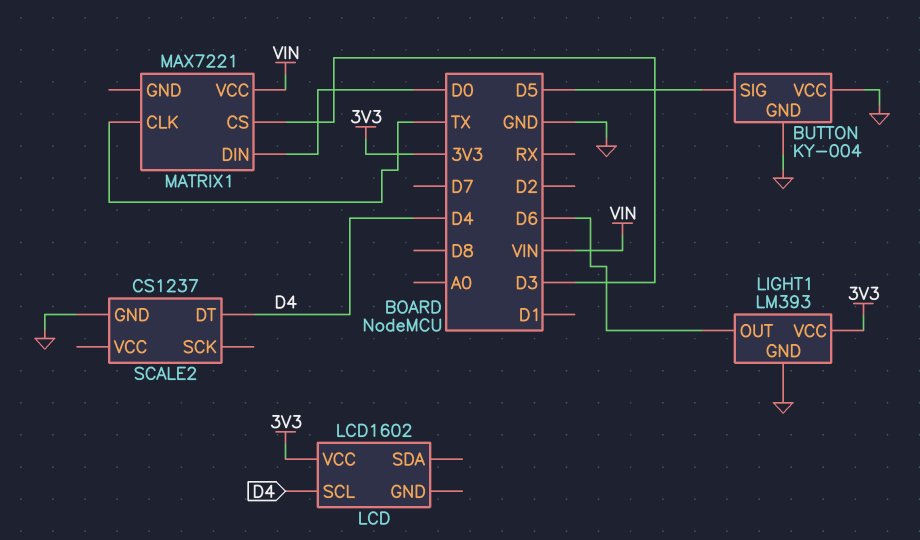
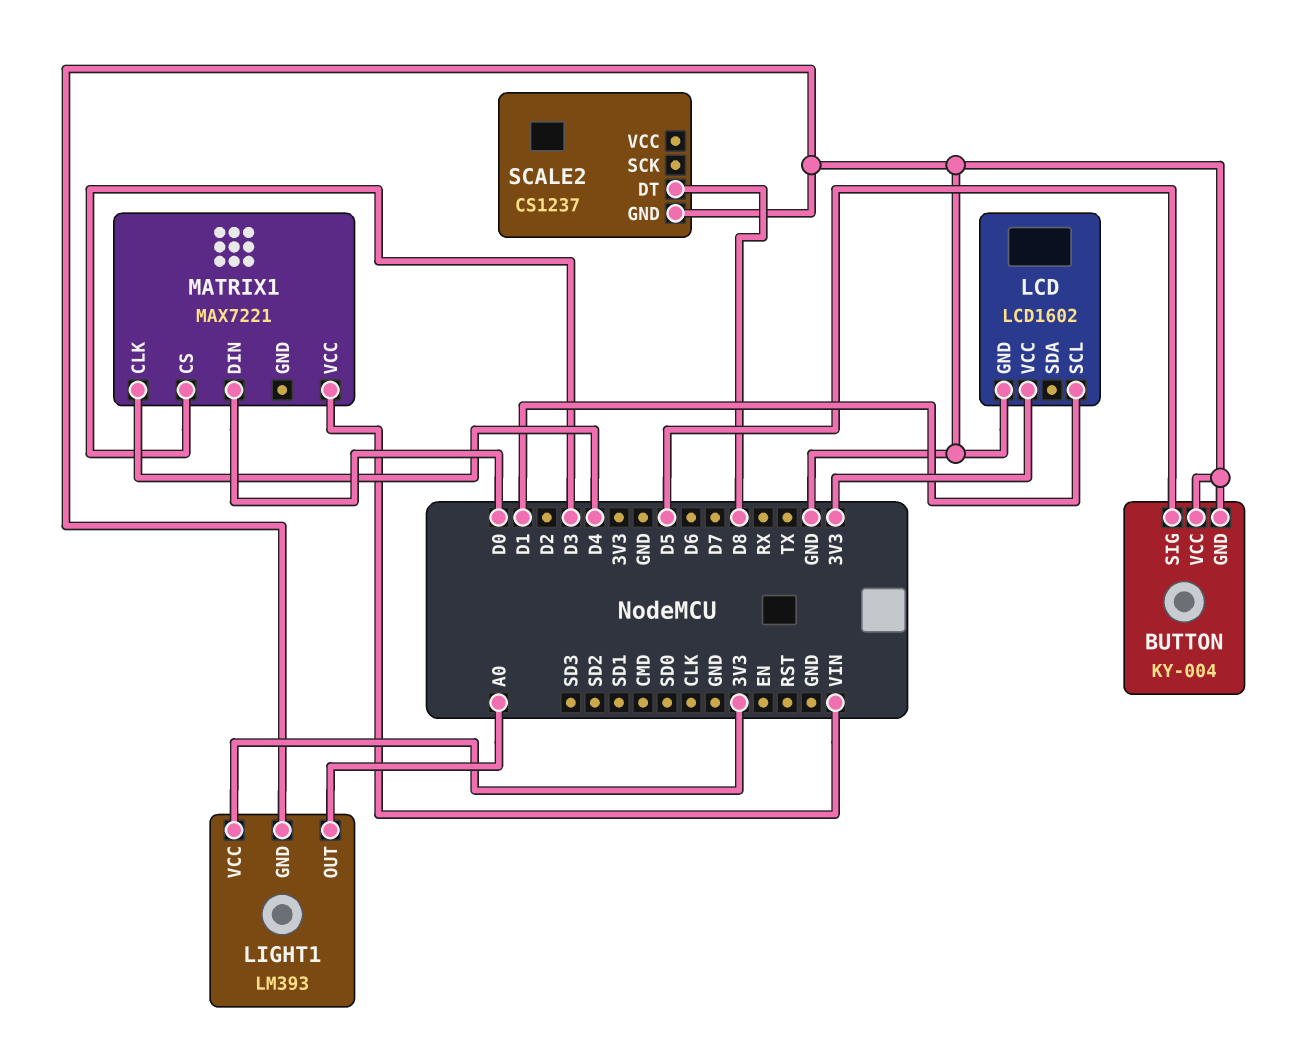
LCD pin GND: none -> GND
LCD pin SCL: D4 -> D1
LIGHT1 pin OUT: D6 -> A0
MATRIX1 pin CLK: TX -> D4
SCALE2 pin DT: D4 -> D8

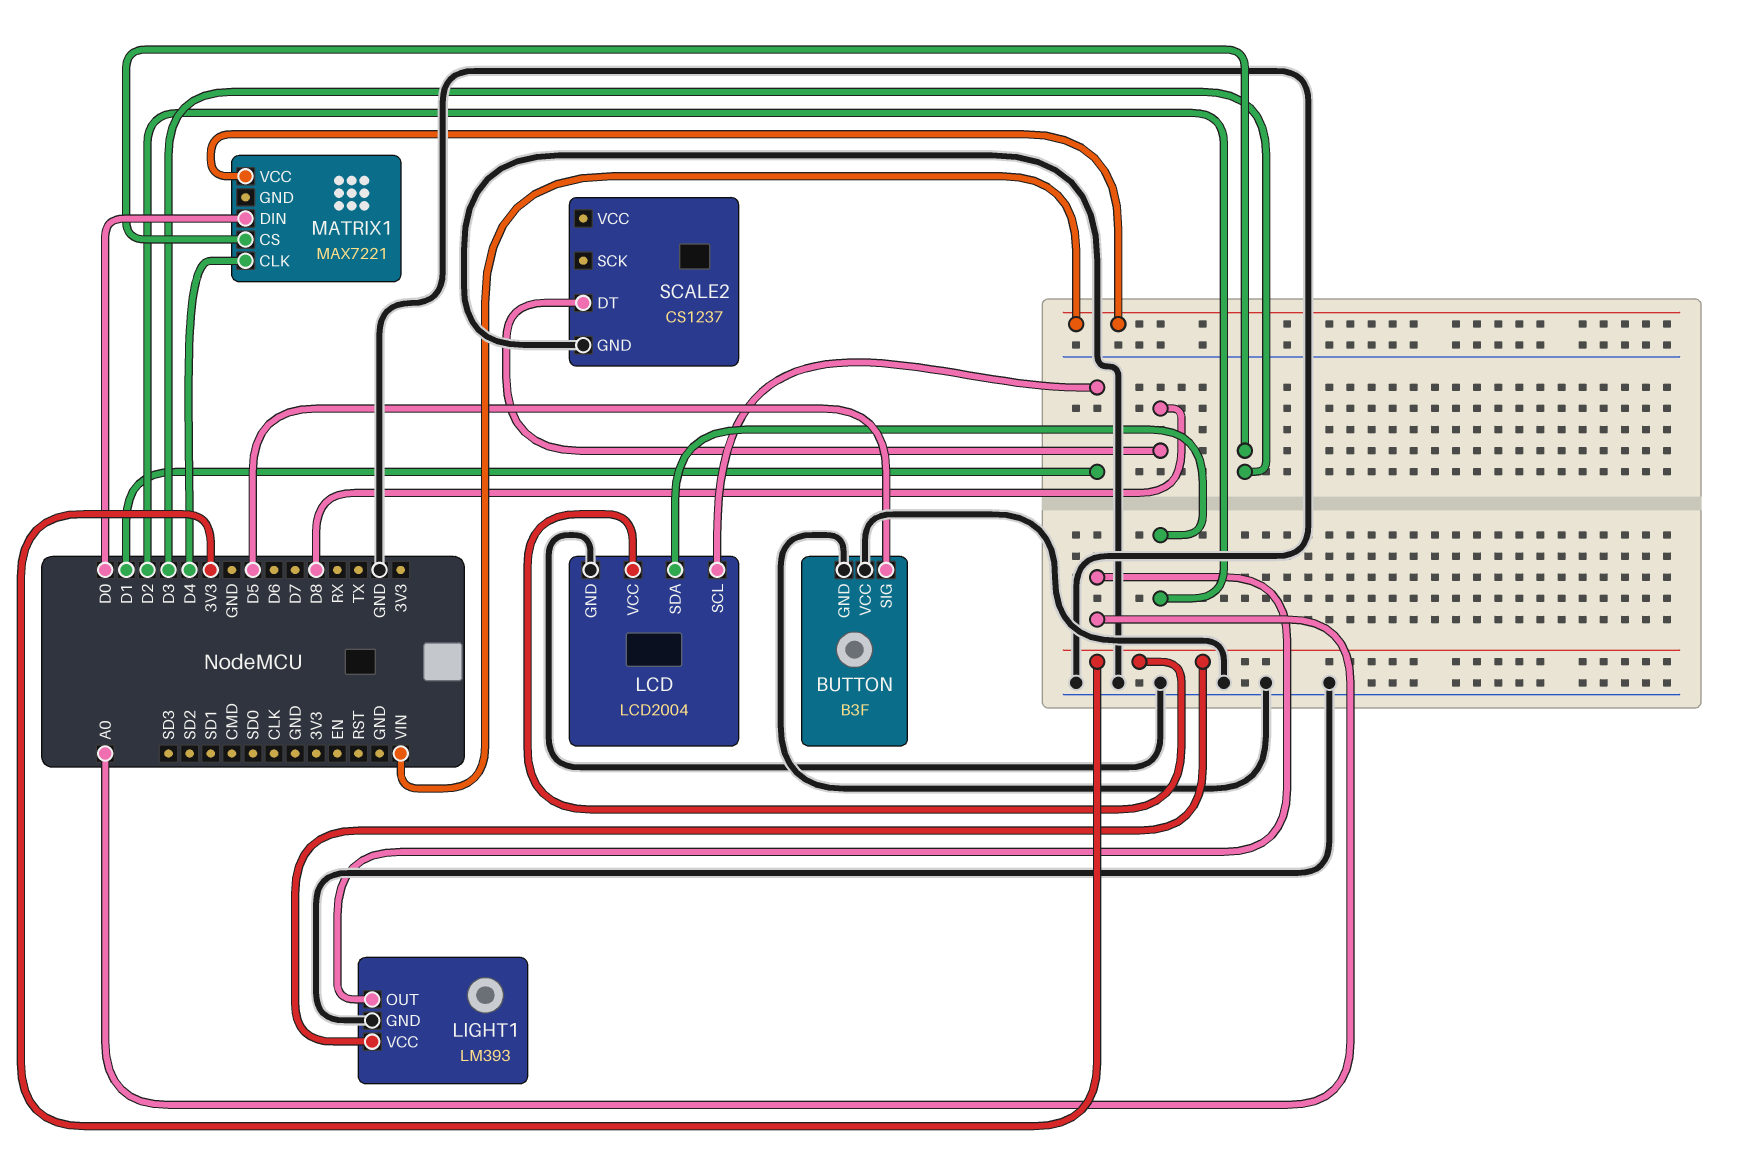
BUTTON: KY-004 -> B3F
LCD: LCD1602 -> LCD2004
LCD pin SDA: none -> D2

